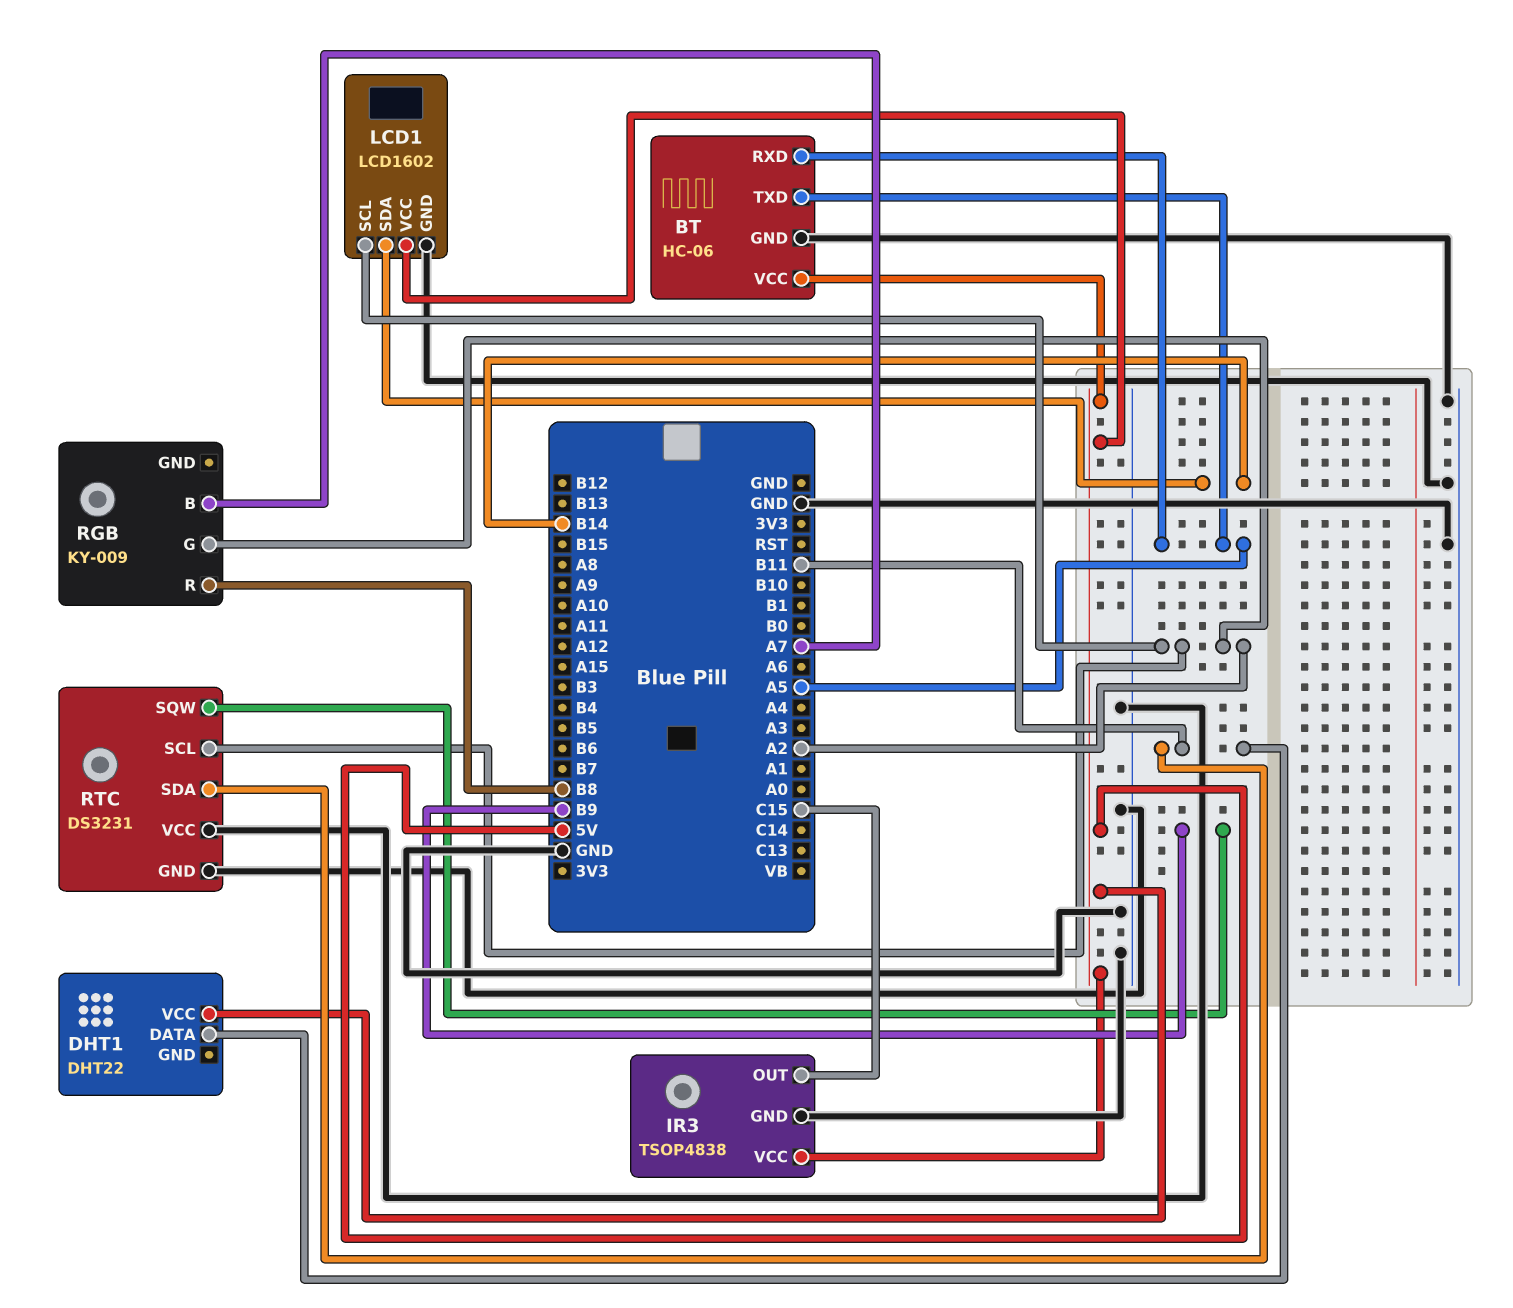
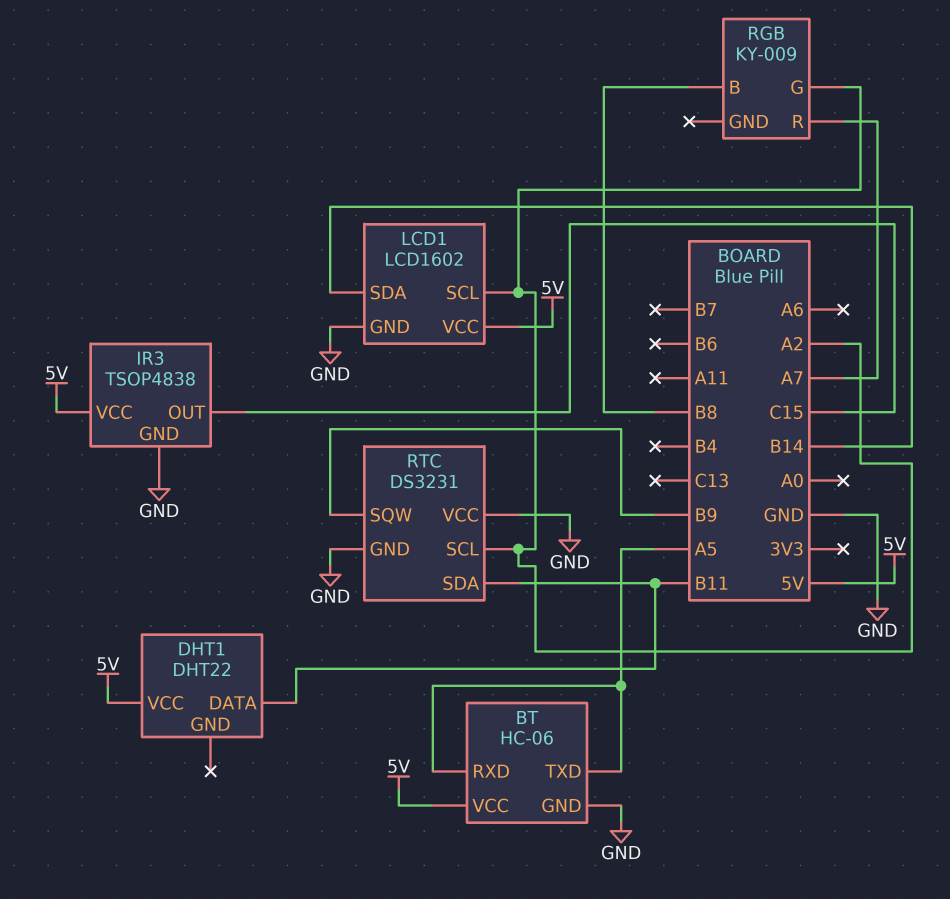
RGB pin B: A7 -> B8
RGB pin R: B8 -> A7

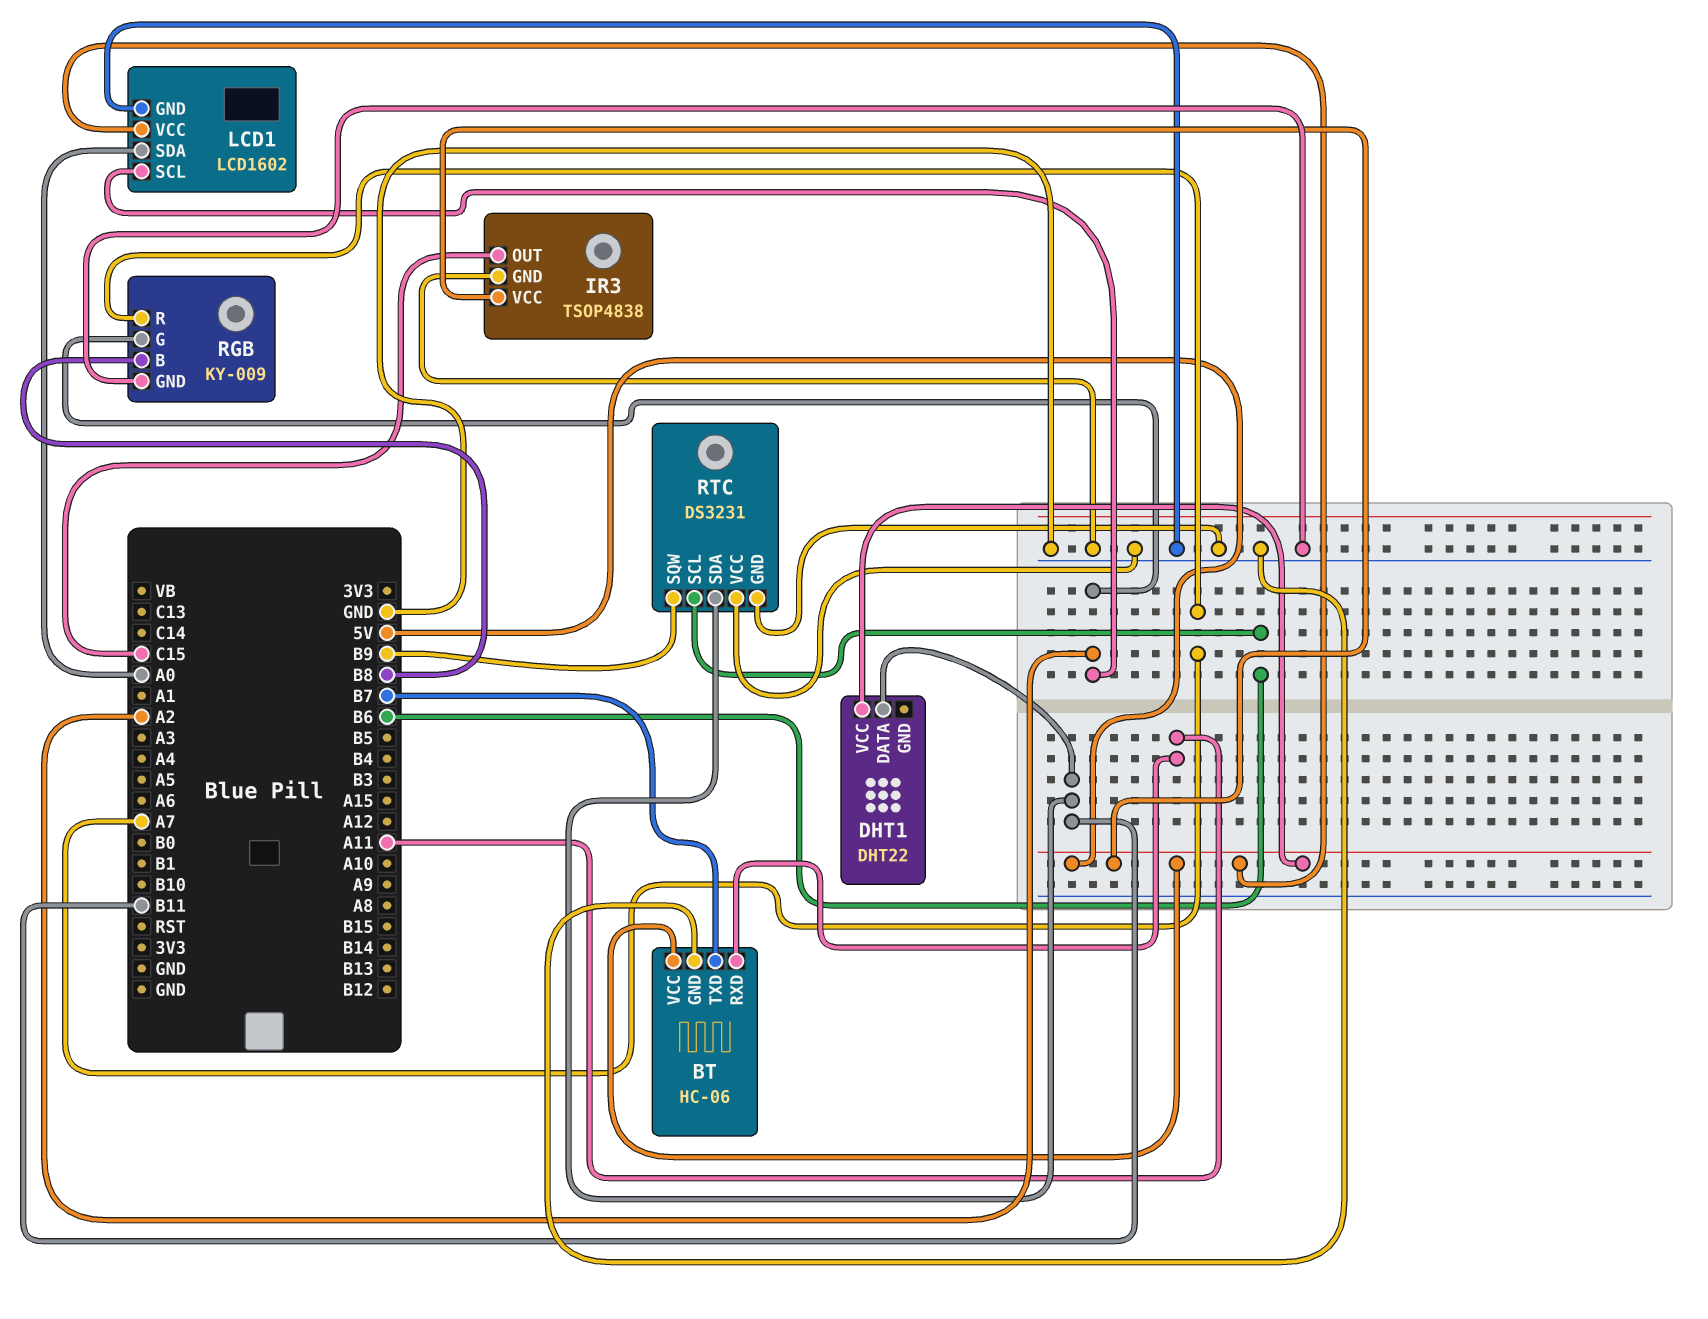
BT pin RXD: A5 -> A11
BT pin TXD: A5 -> B7
LCD1 pin SDA: B14 -> A0
RGB pin GND: none -> GND
RTC pin SCL: A2 -> B6

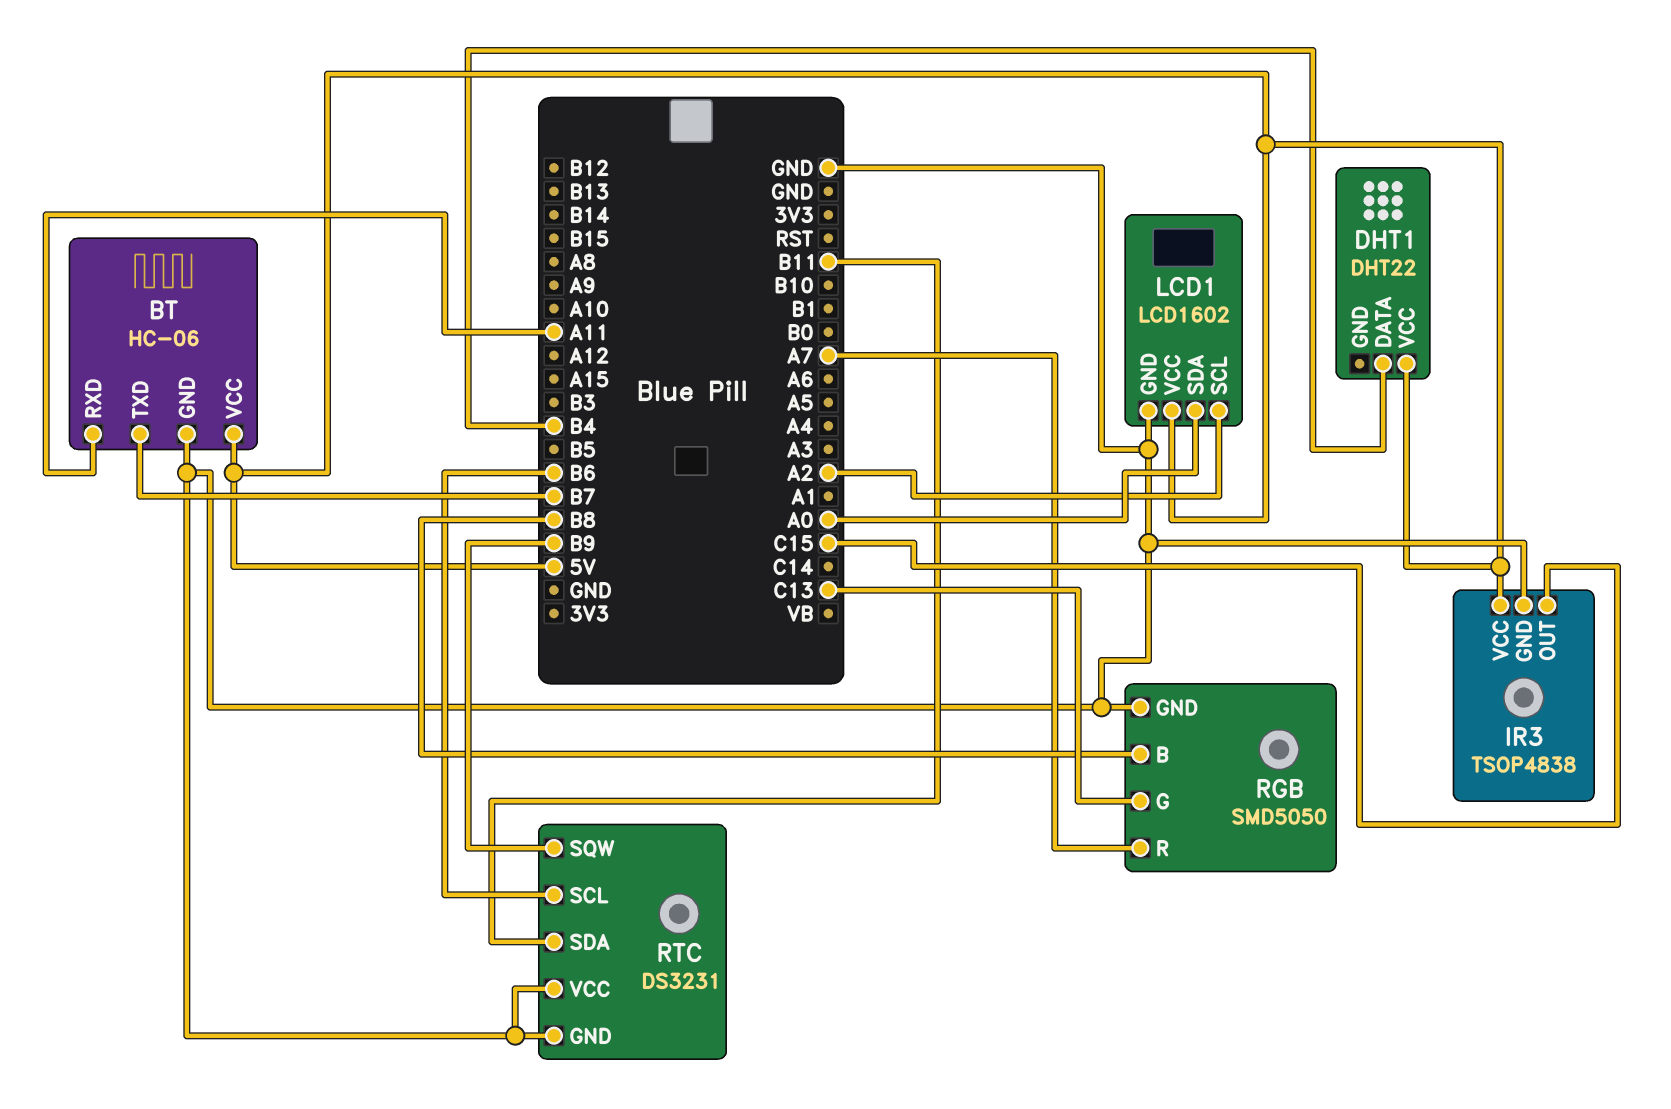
DHT1 pin DATA: B11 -> B4
RGB: KY-009 -> SMD5050
RGB pin G: A2 -> C13

